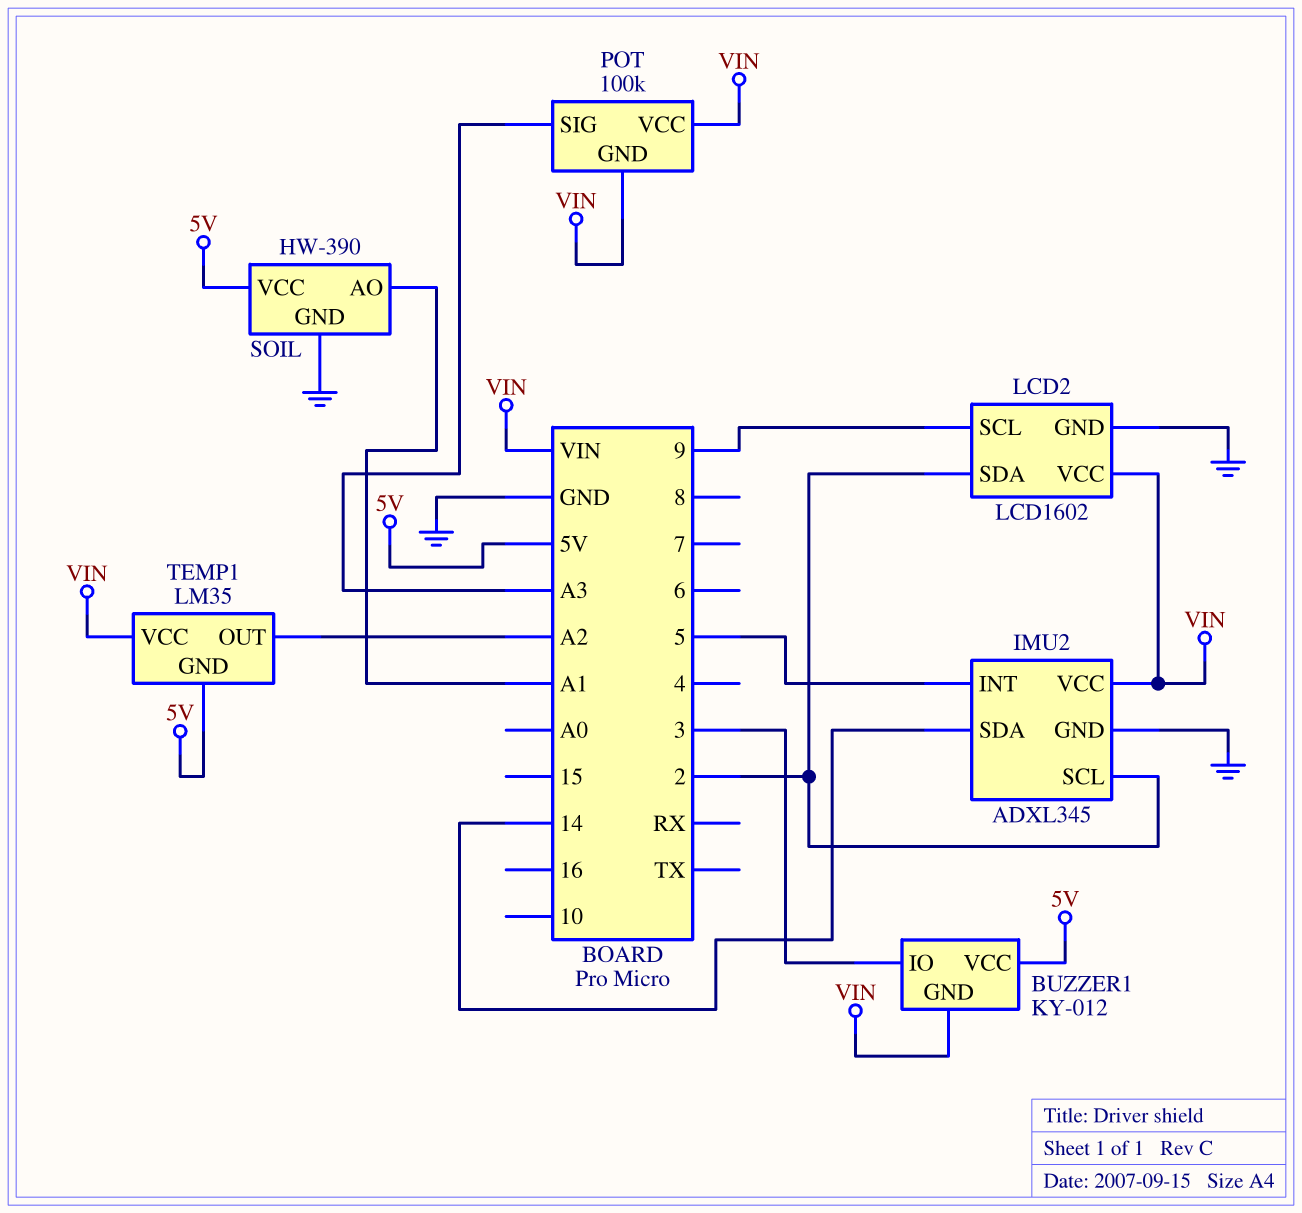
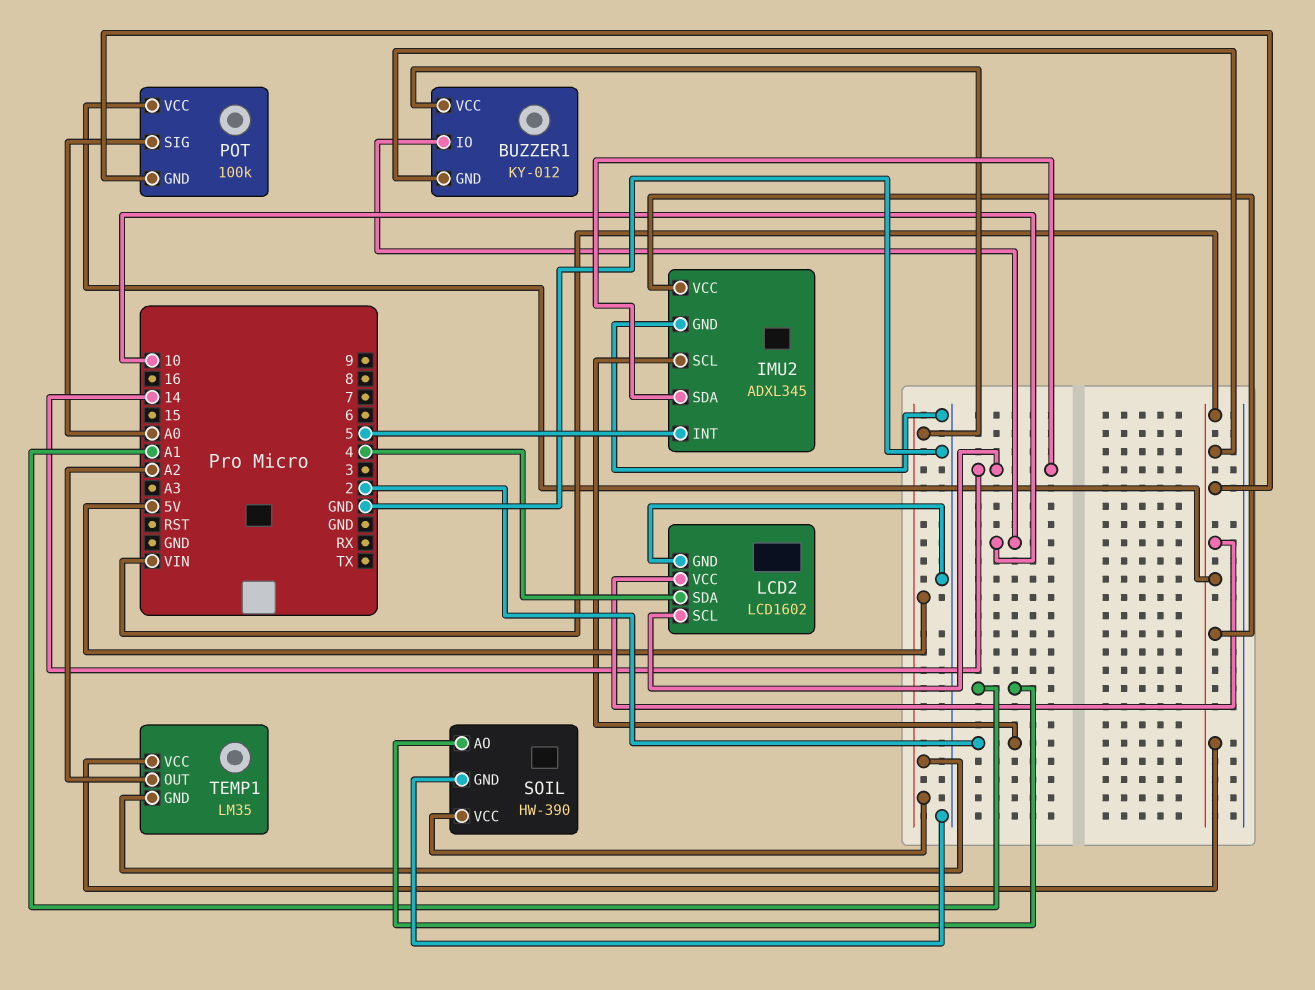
BUZZER1 pin IO: 3 -> 10
LCD2 pin SCL: 9 -> 14
LCD2 pin SDA: 2 -> 4
POT pin SIG: A3 -> A0

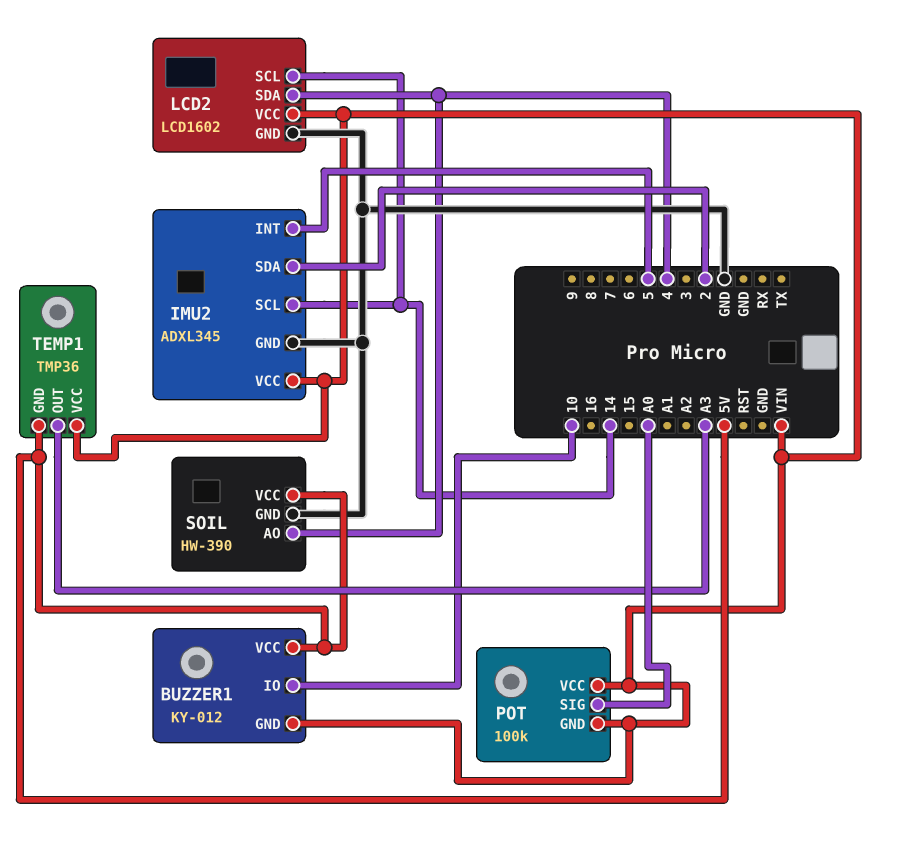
IMU2 pin SCL: 2 -> 14
IMU2 pin SDA: 14 -> 2
SOIL pin AO: A1 -> 4
TEMP1: LM35 -> TMP36
TEMP1 pin OUT: A2 -> A3

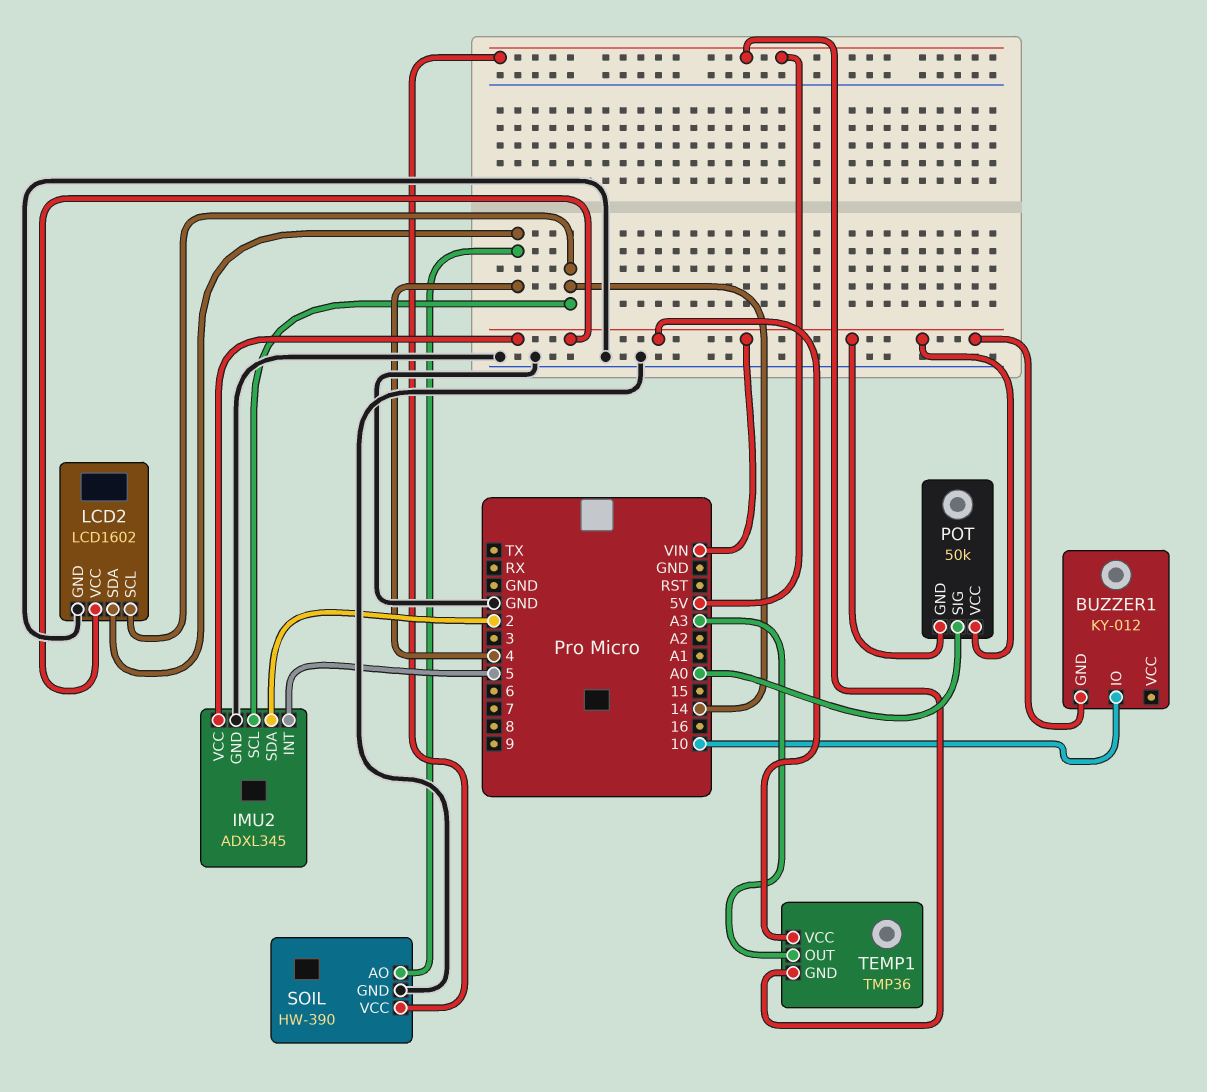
BUZZER1 pin VCC: 5V -> none
POT: 100k -> 50k

